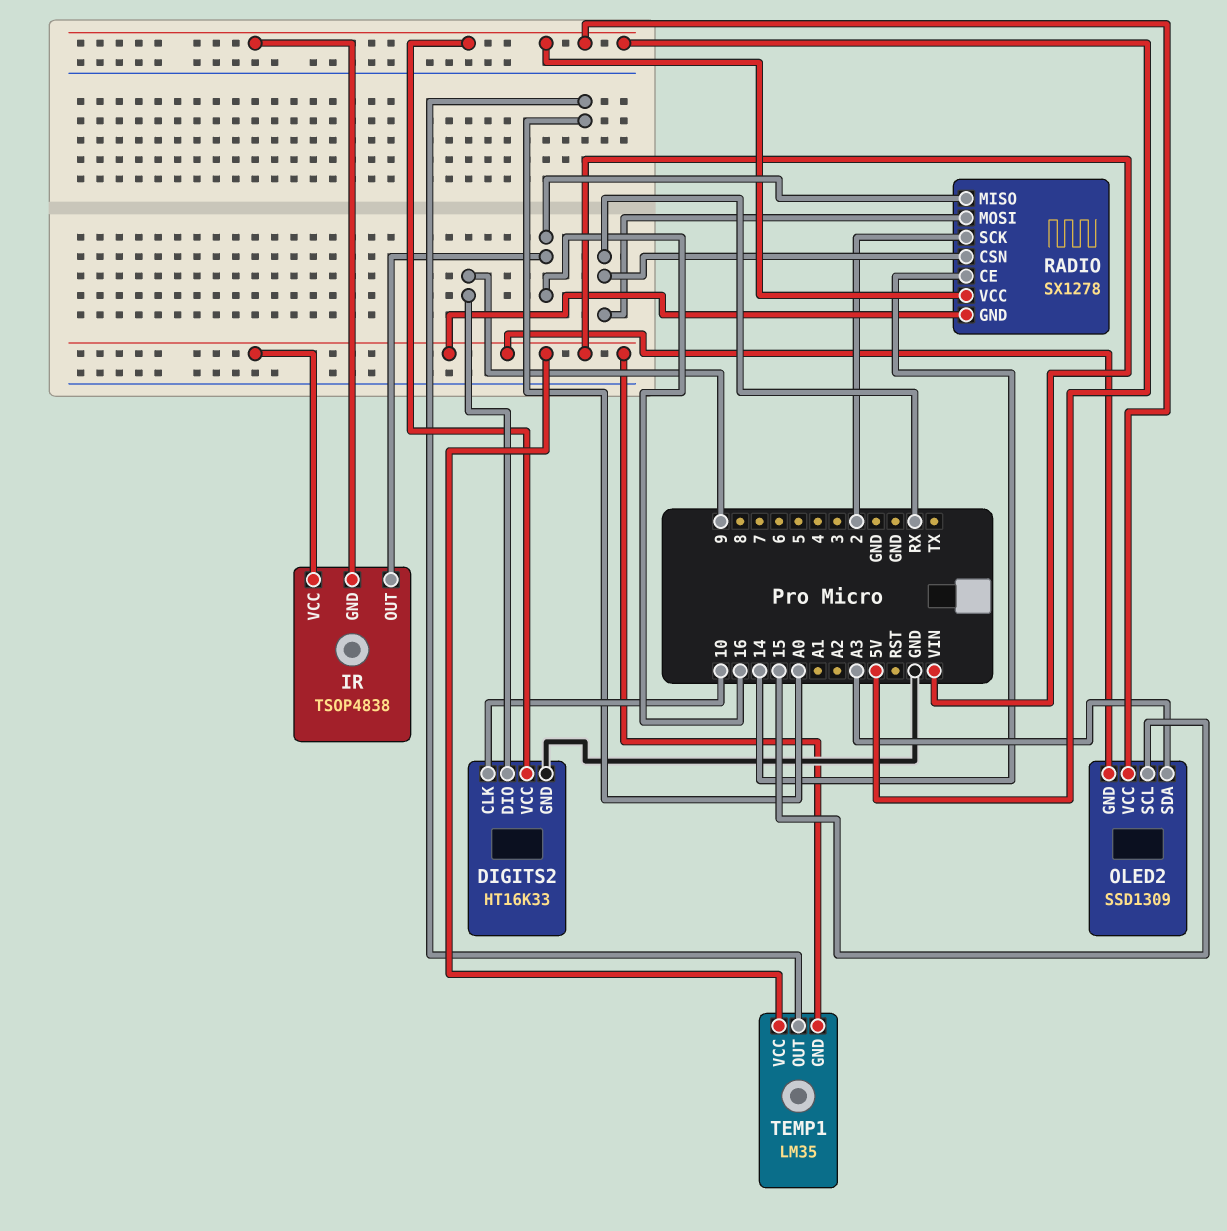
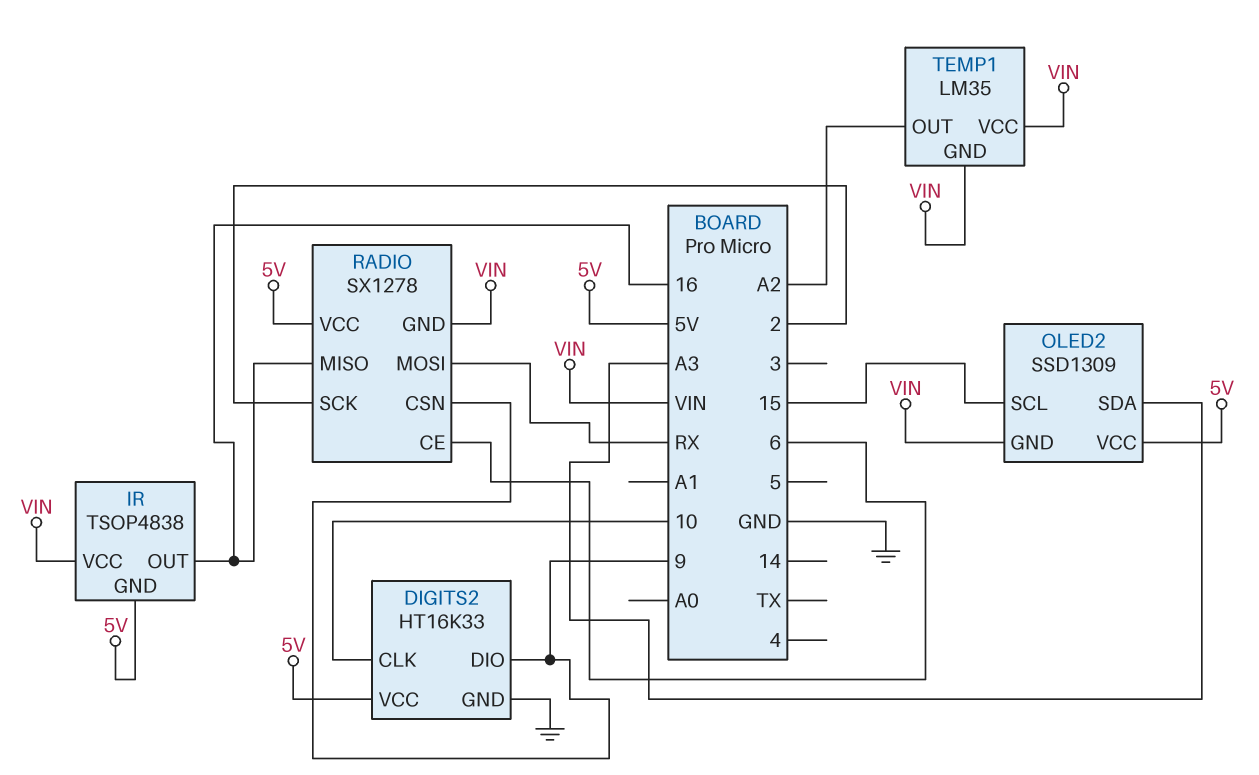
RADIO pin CE: 14 -> 6
RADIO pin CSN: RX -> 9
TEMP1 pin OUT: A0 -> A2

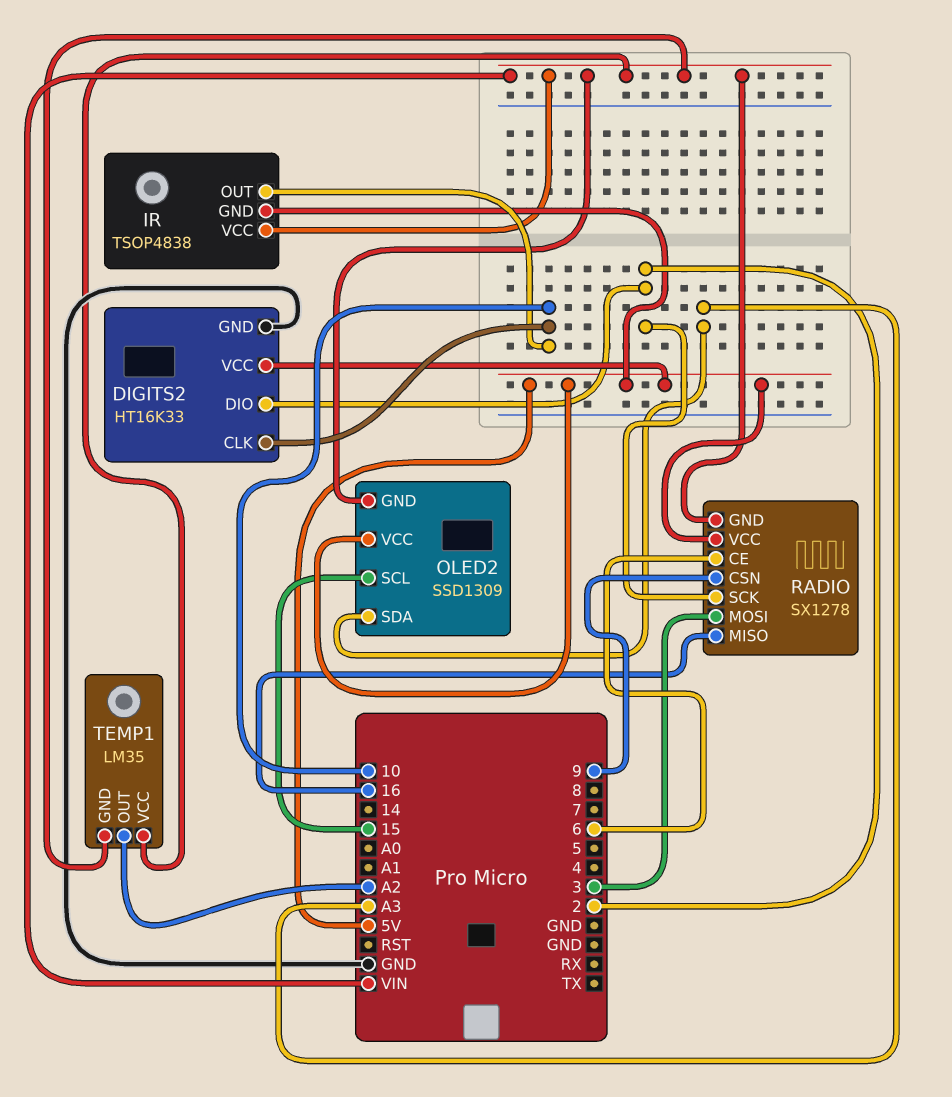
DIGITS2 pin DIO: 9 -> 2
IR pin OUT: 16 -> 10
RADIO pin MOSI: RX -> 3

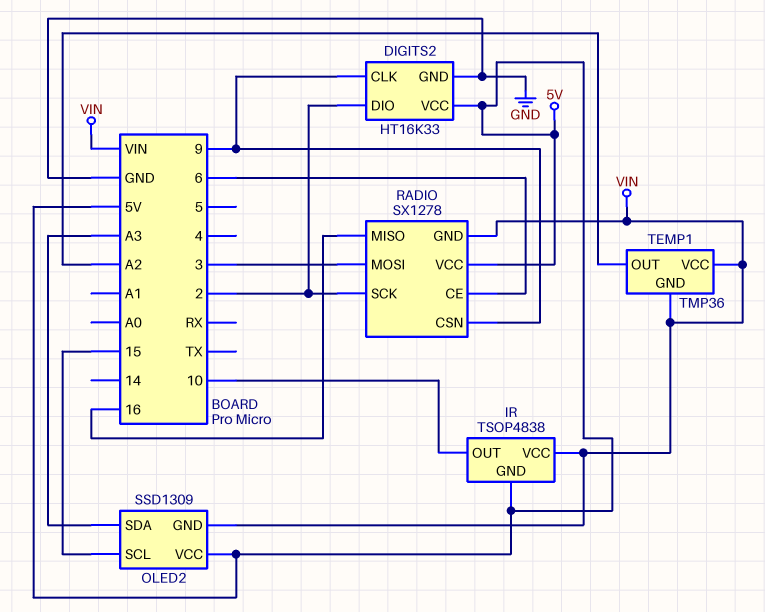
DIGITS2 pin CLK: 10 -> 9
TEMP1: LM35 -> TMP36

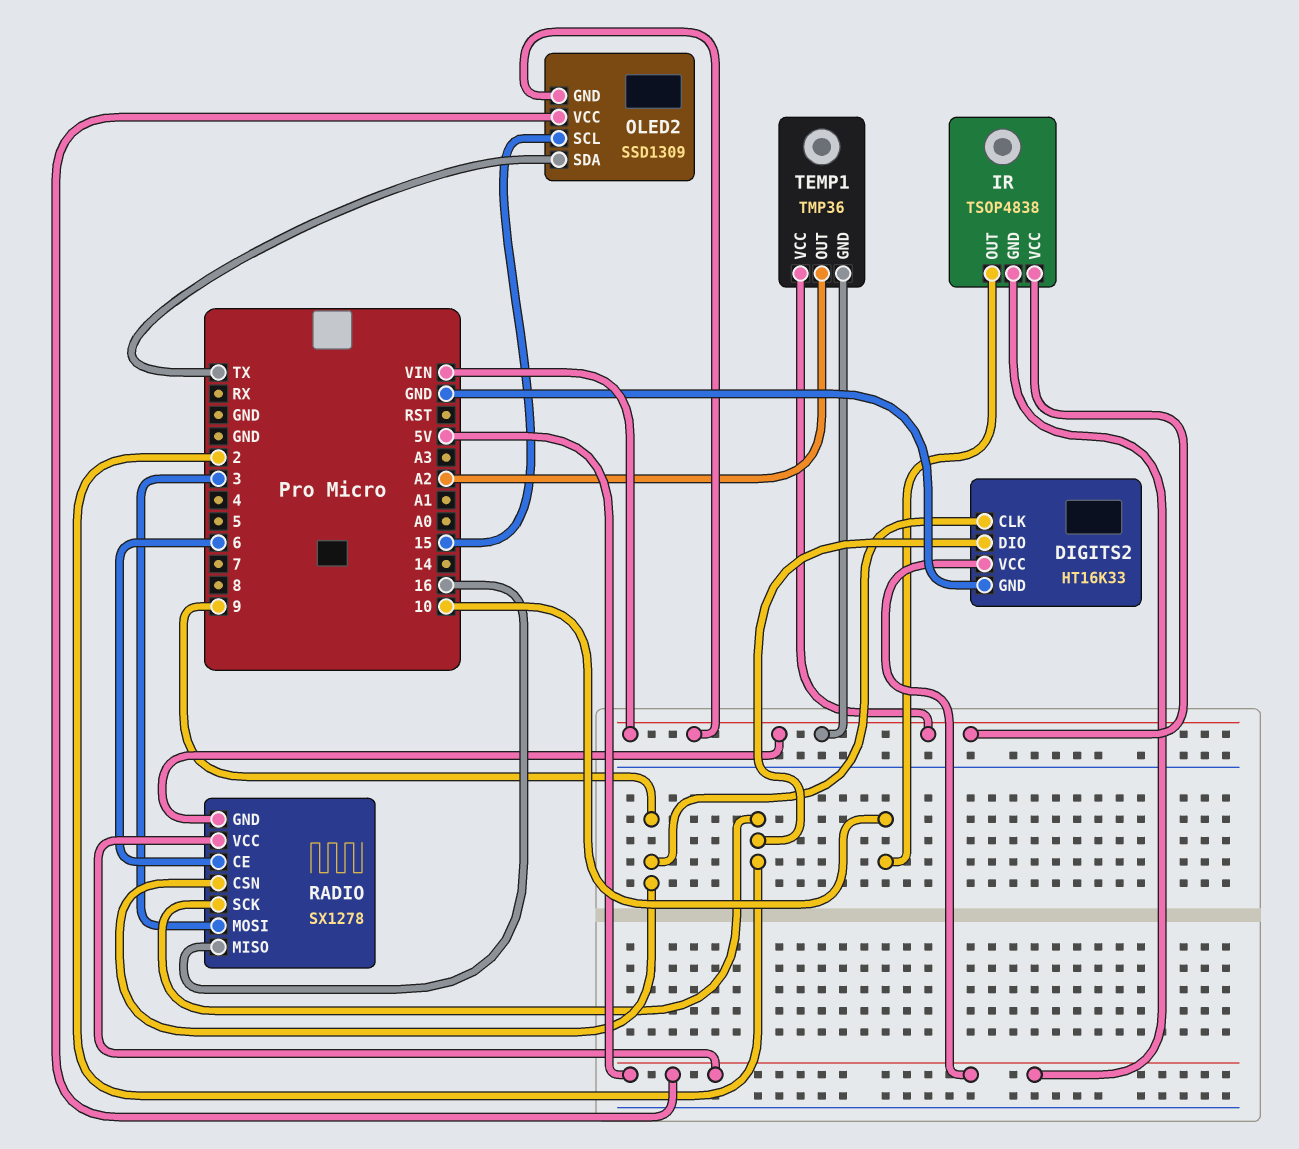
OLED2 pin SDA: A3 -> TX

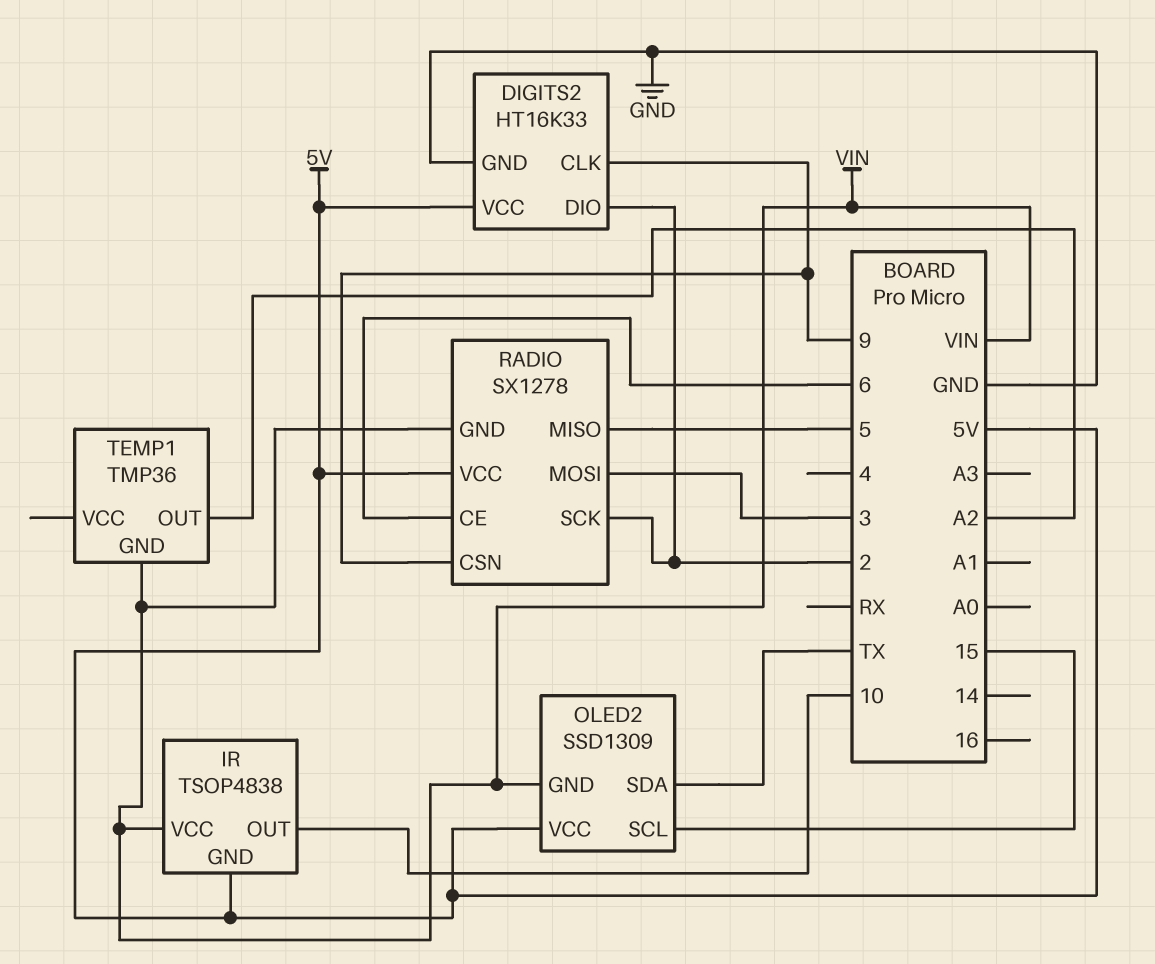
RADIO pin MISO: 16 -> 5
TEMP1 pin VCC: VIN -> none

